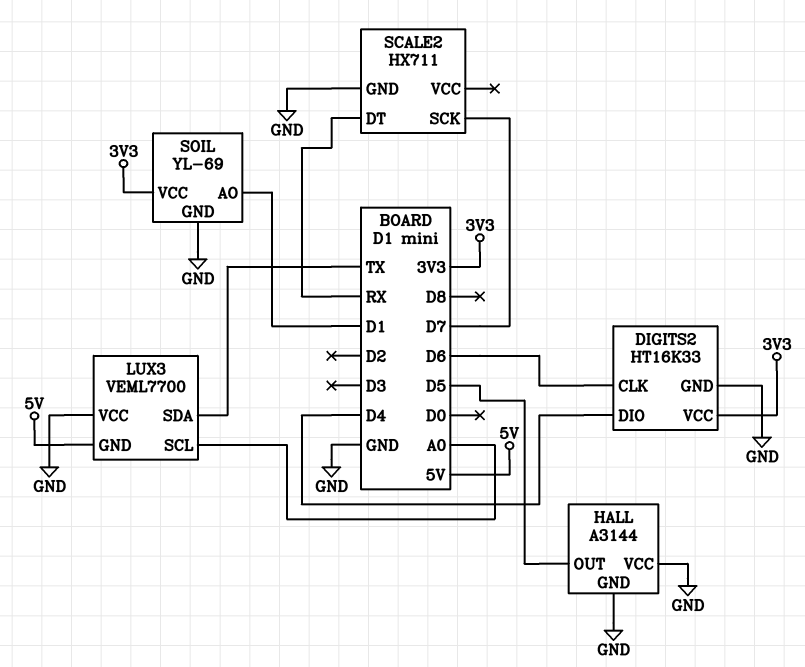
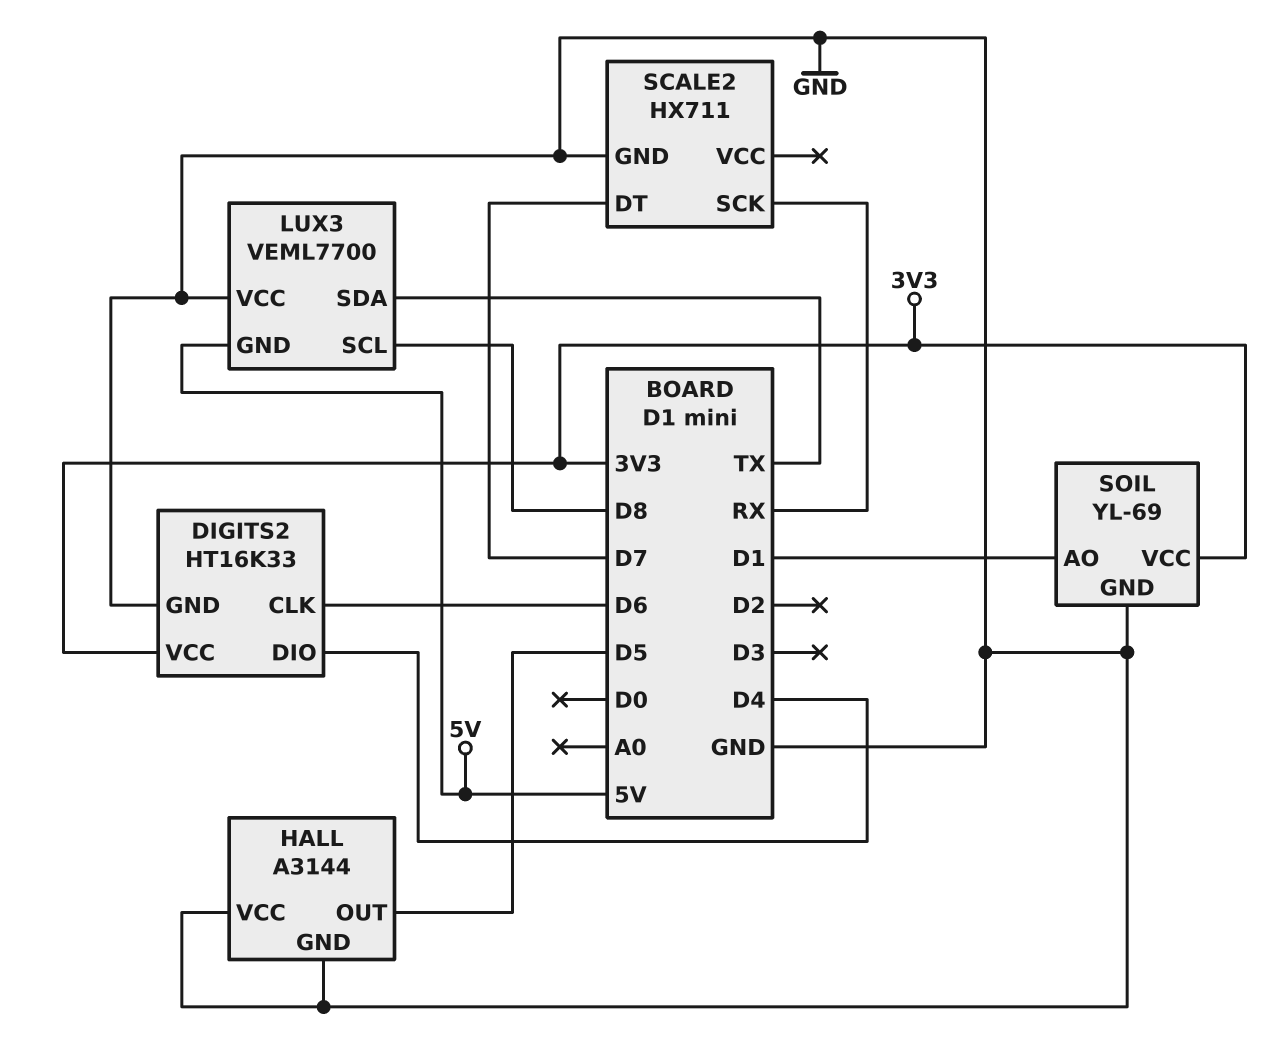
LUX3 pin SCL: A0 -> D8
SCALE2 pin DT: RX -> D7
SCALE2 pin SCK: D7 -> RX

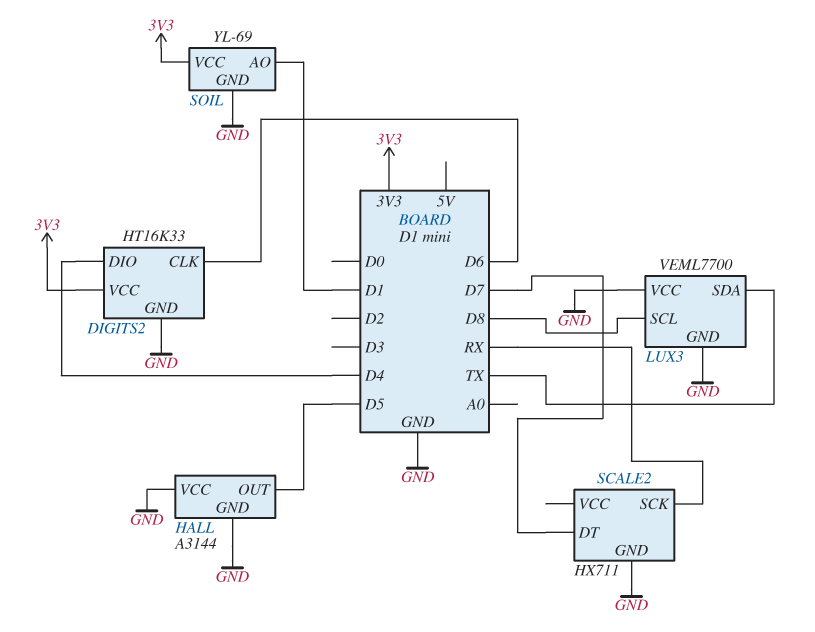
LUX3 pin GND: 5V -> GND

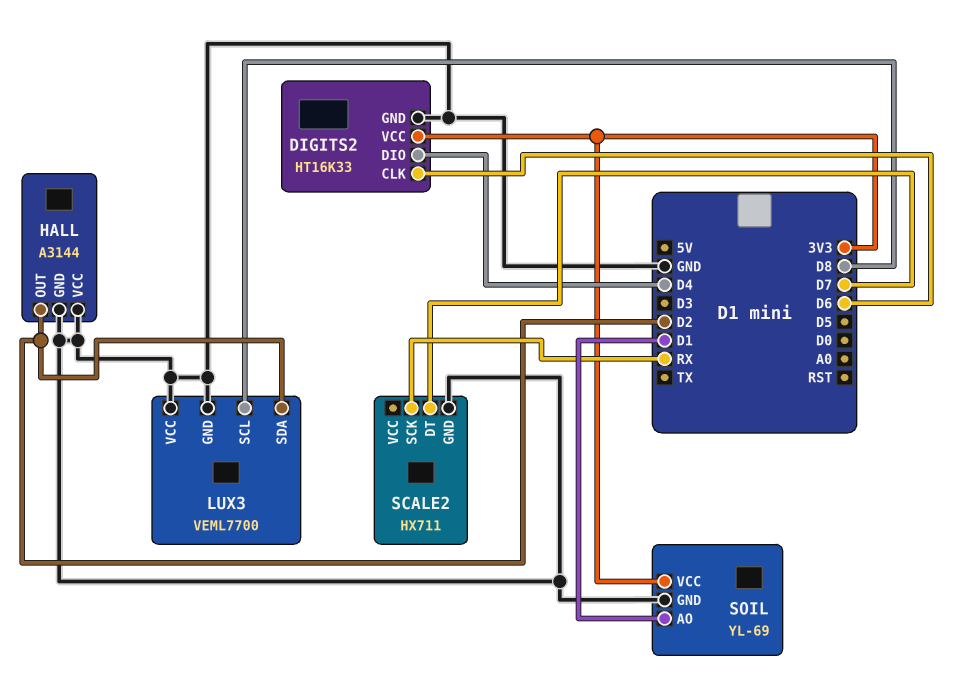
HALL pin OUT: D5 -> D2
LUX3 pin SDA: TX -> D2

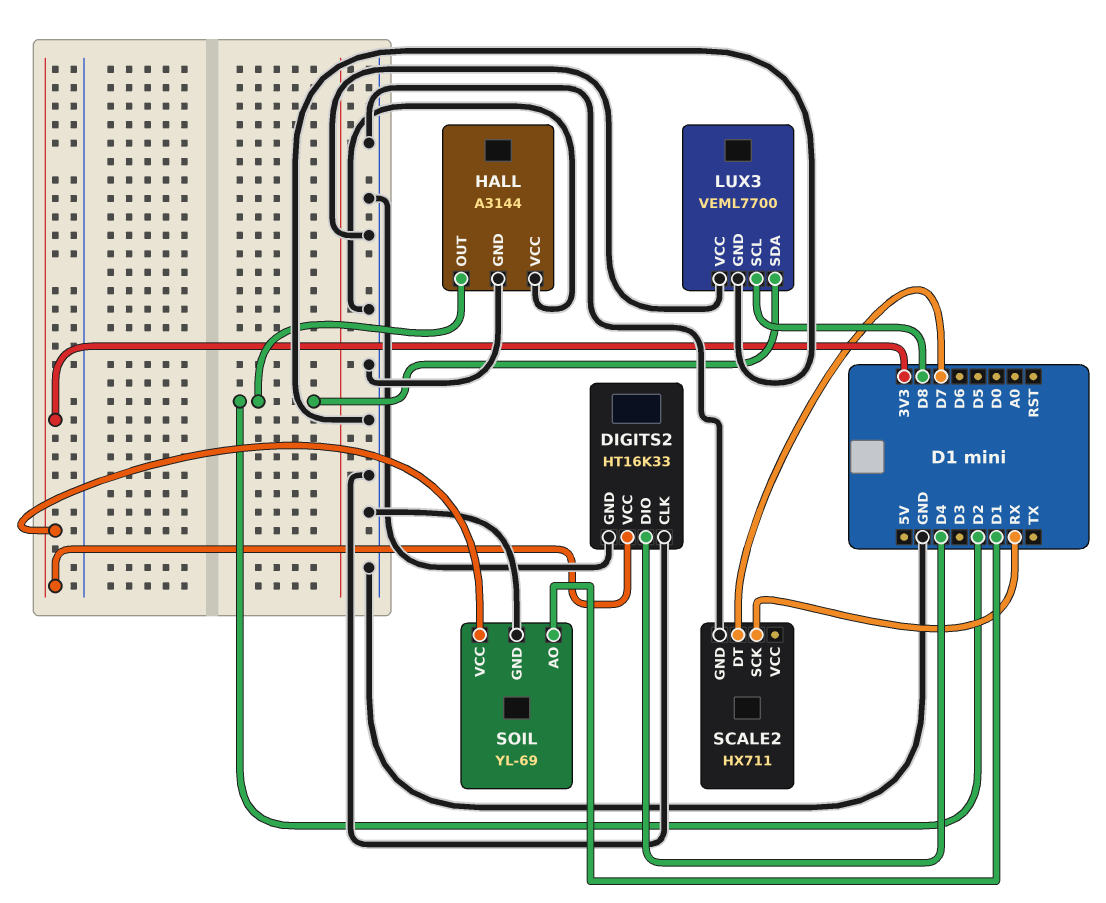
DIGITS2 pin CLK: D6 -> GND

